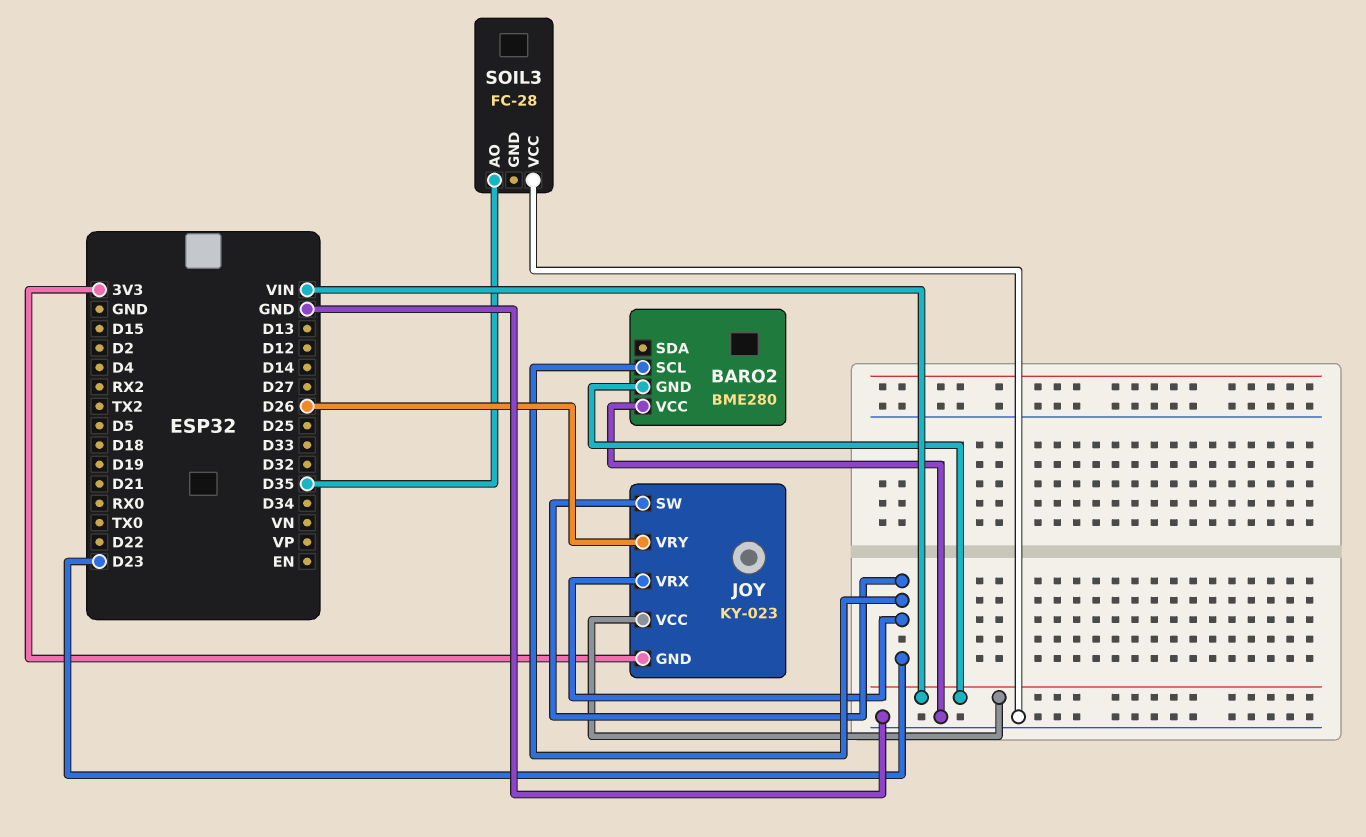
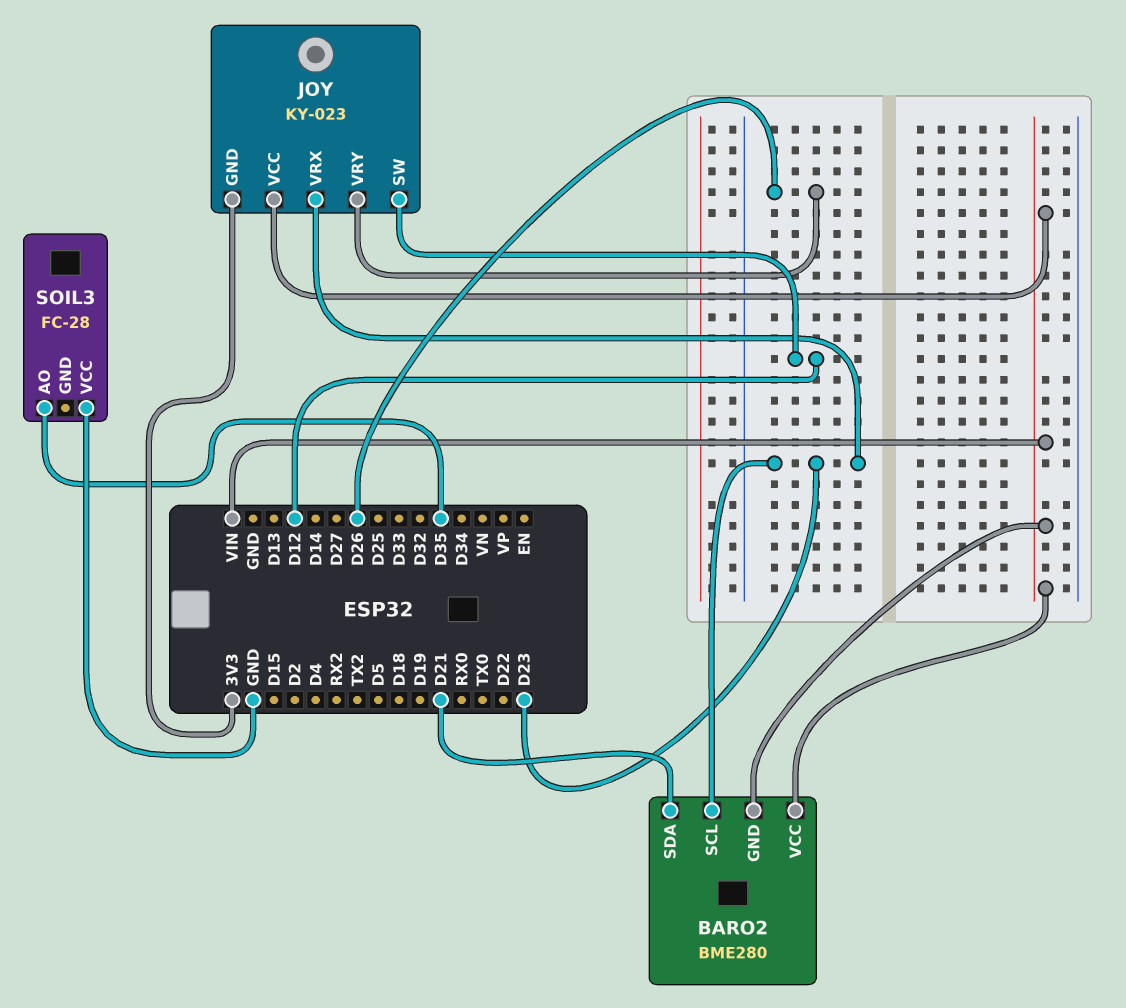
BARO2 pin SDA: none -> D21
BARO2 pin VCC: GND -> VIN
JOY pin SW: D23 -> D12

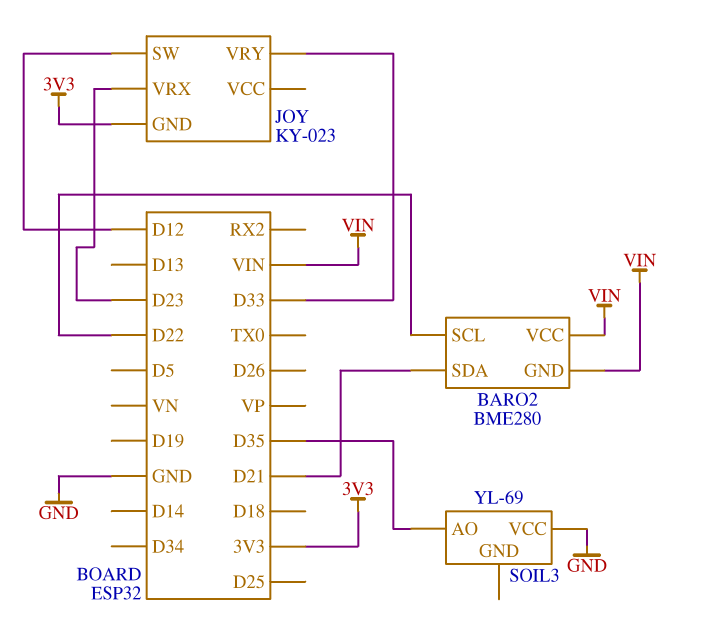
BARO2 pin SCL: D23 -> D22
JOY pin VCC: VIN -> none
JOY pin VRY: D26 -> D33
SOIL3: FC-28 -> YL-69

